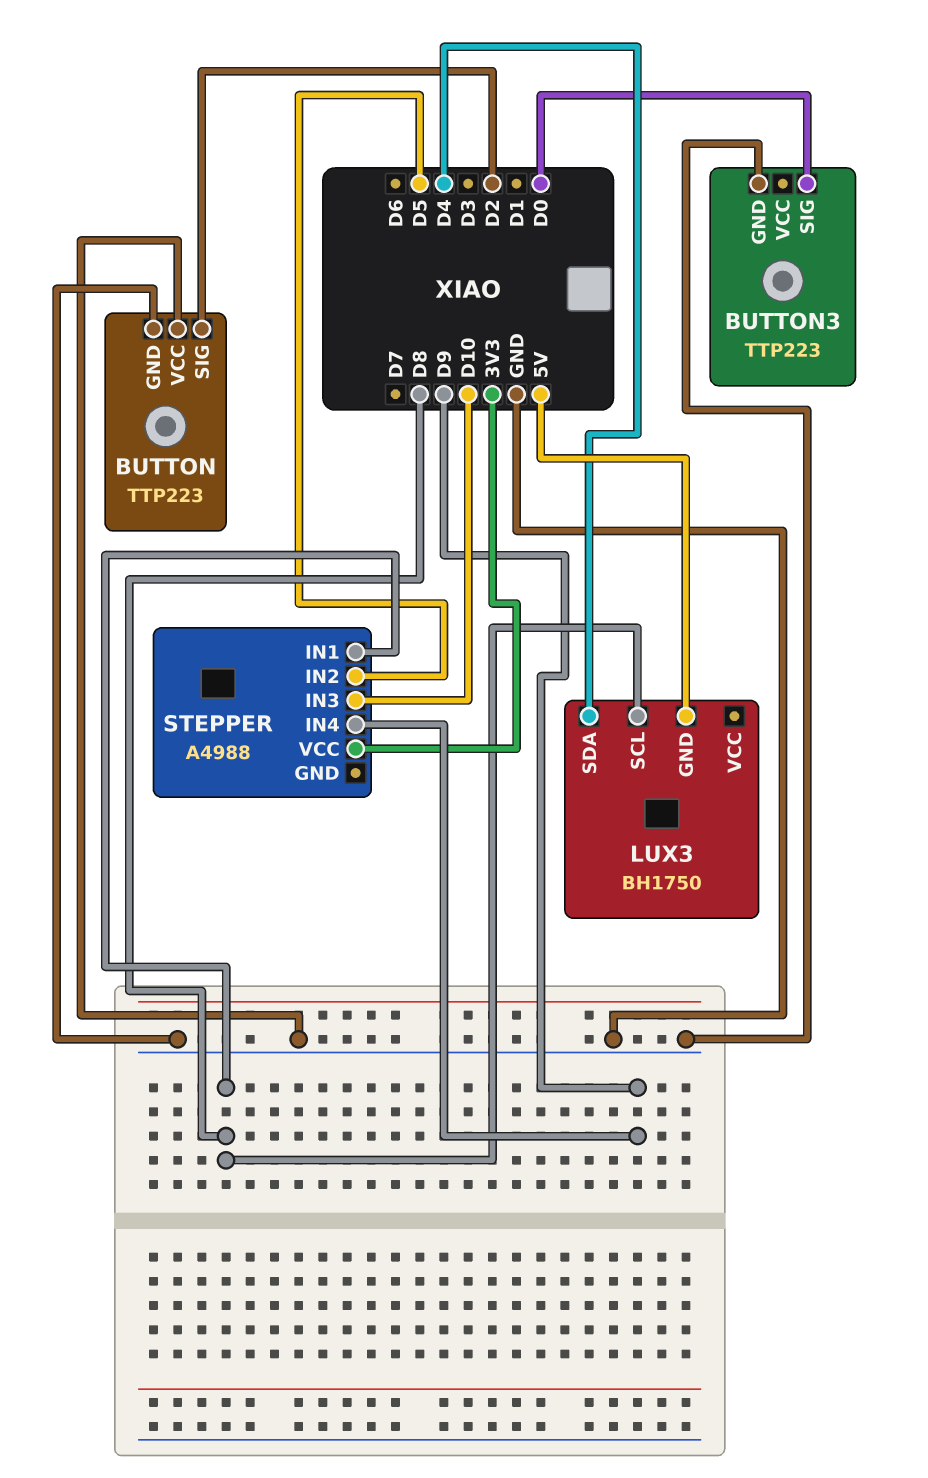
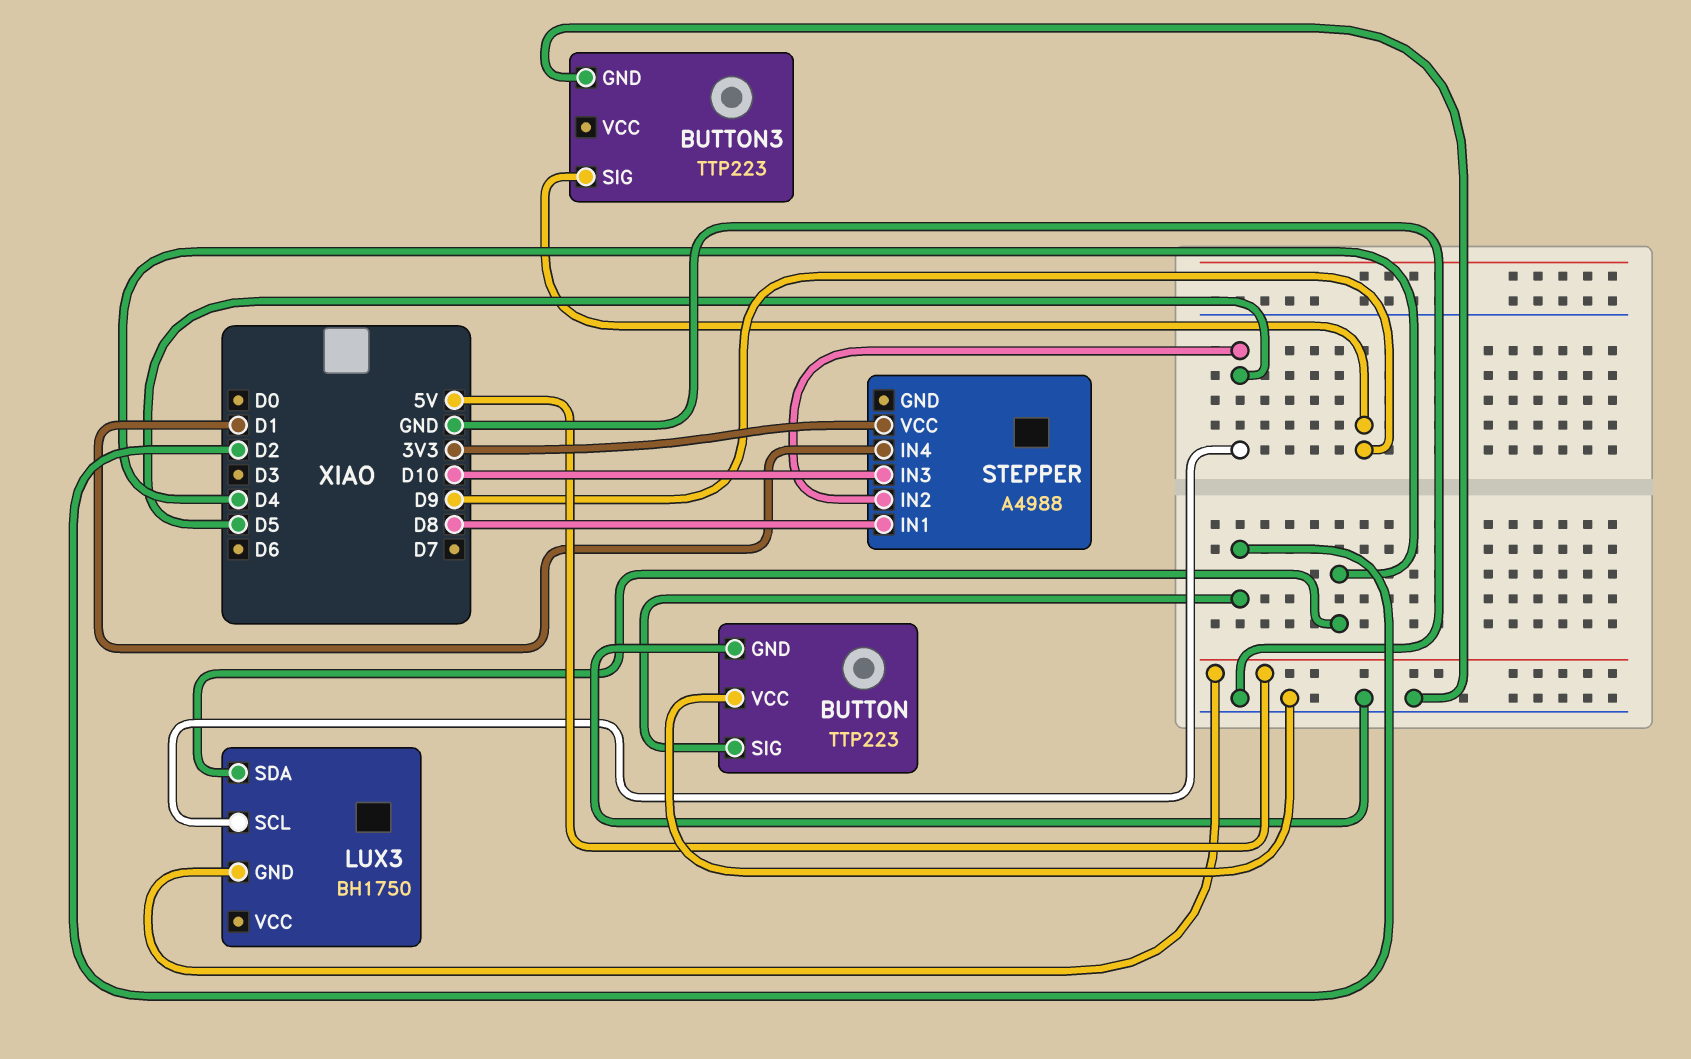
BUTTON3 pin SIG: D0 -> D9
LUX3 pin SCL: D8 -> D5
STEPPER pin IN4: D9 -> D1

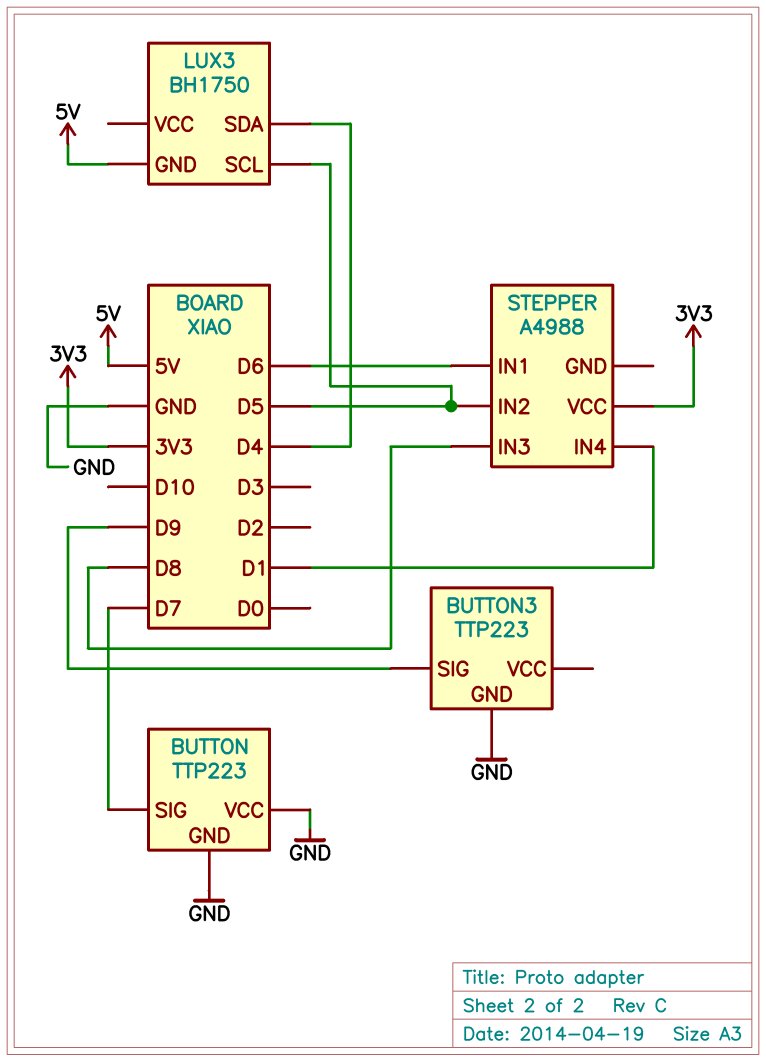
BUTTON pin SIG: D2 -> D7
STEPPER pin IN1: D8 -> D6
STEPPER pin IN3: D10 -> D8

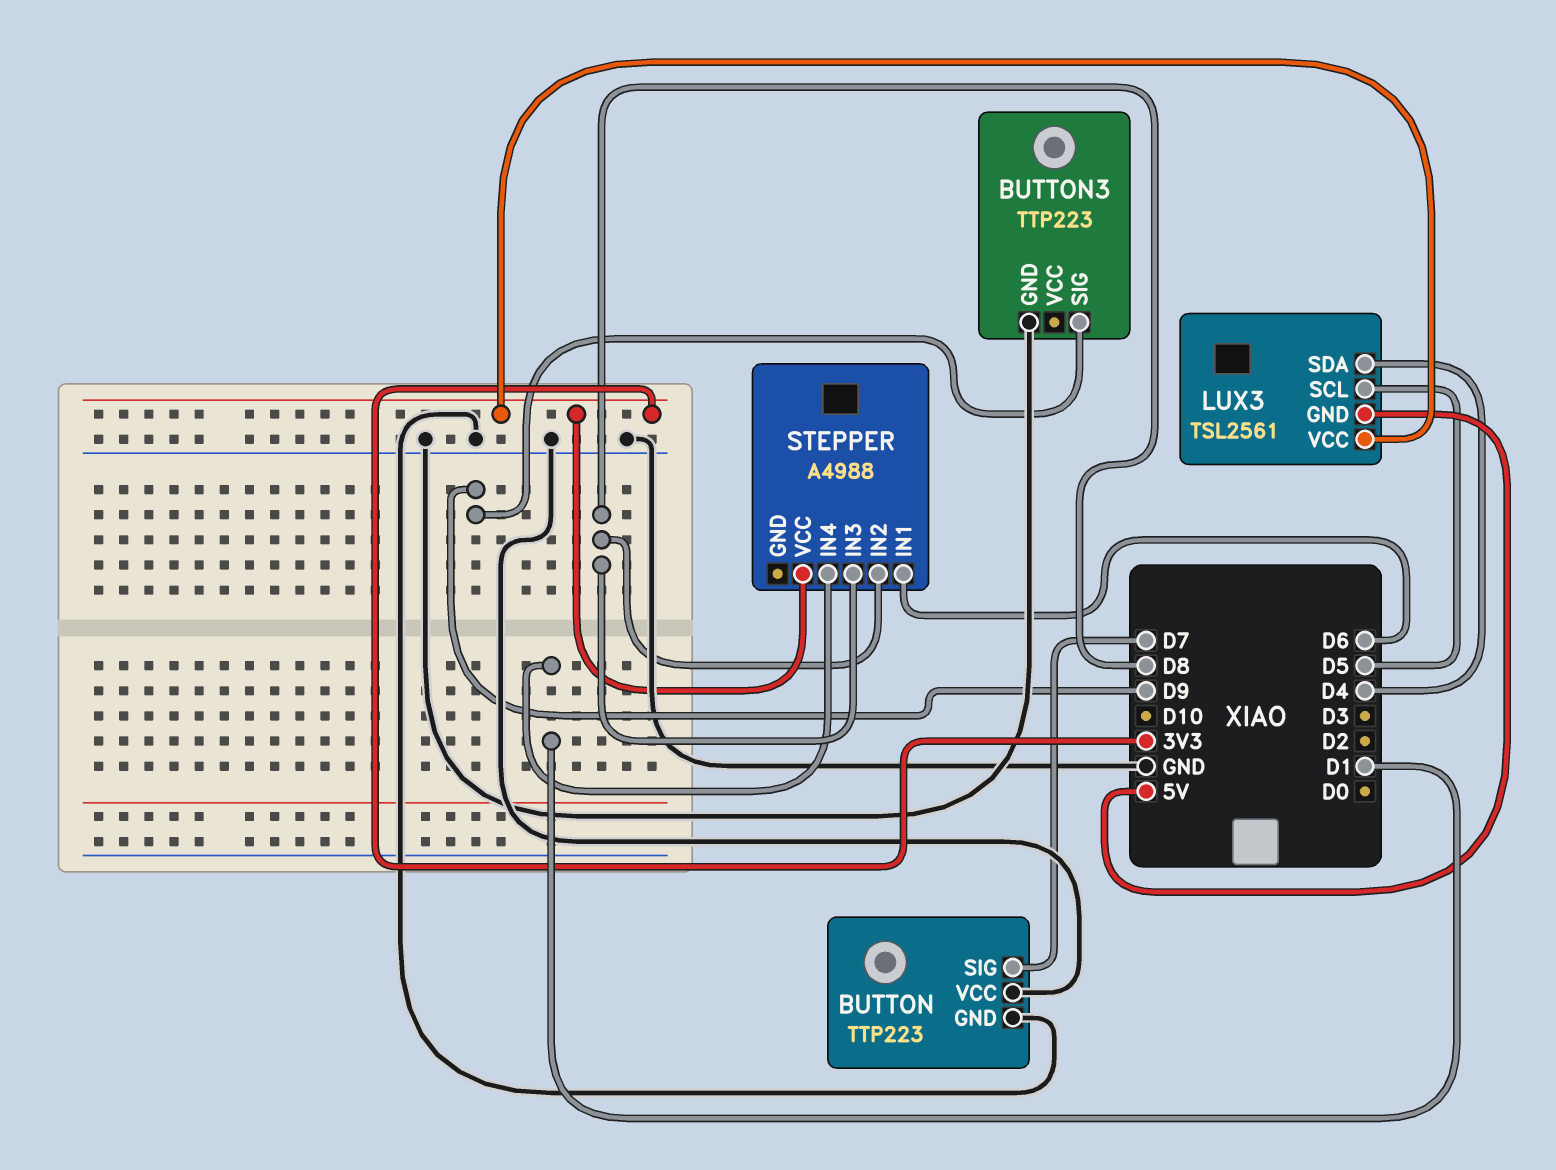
LUX3: BH1750 -> TSL2561
LUX3 pin VCC: none -> 3V3
STEPPER pin IN2: D5 -> D8

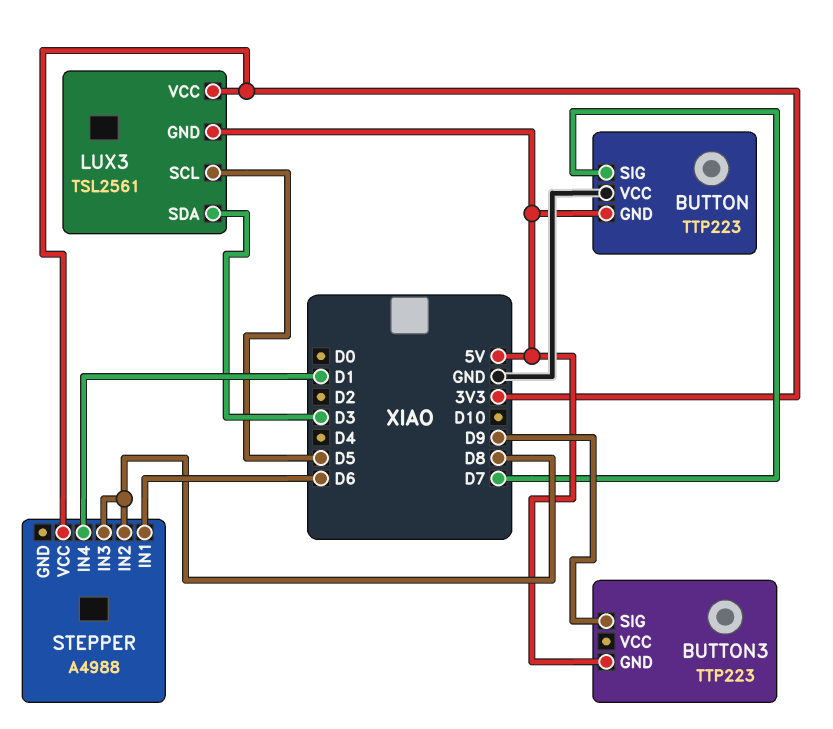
BUTTON pin GND: GND -> 5V
BUTTON3 pin GND: GND -> 5V
LUX3 pin SDA: D4 -> D3

